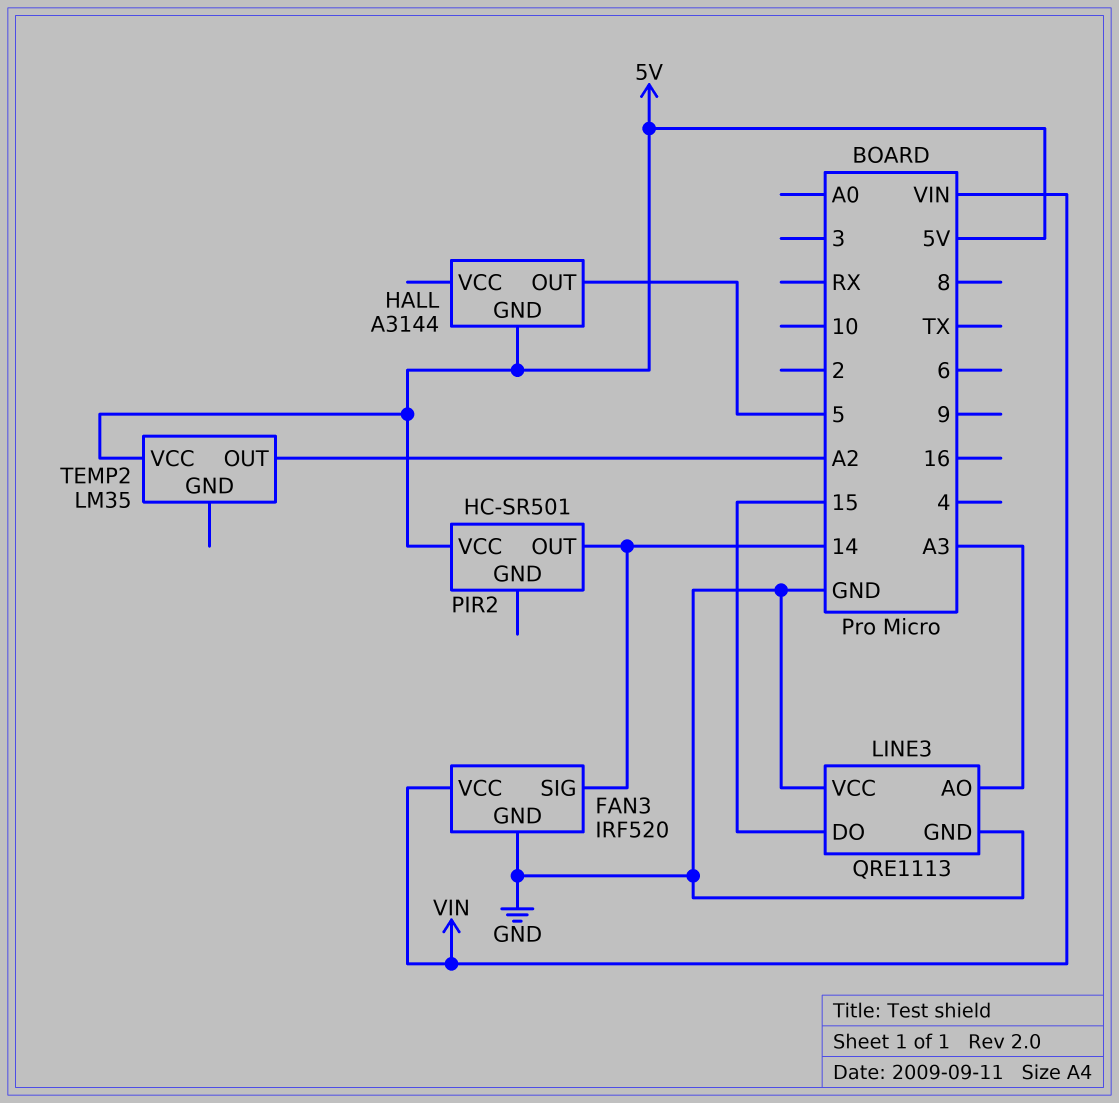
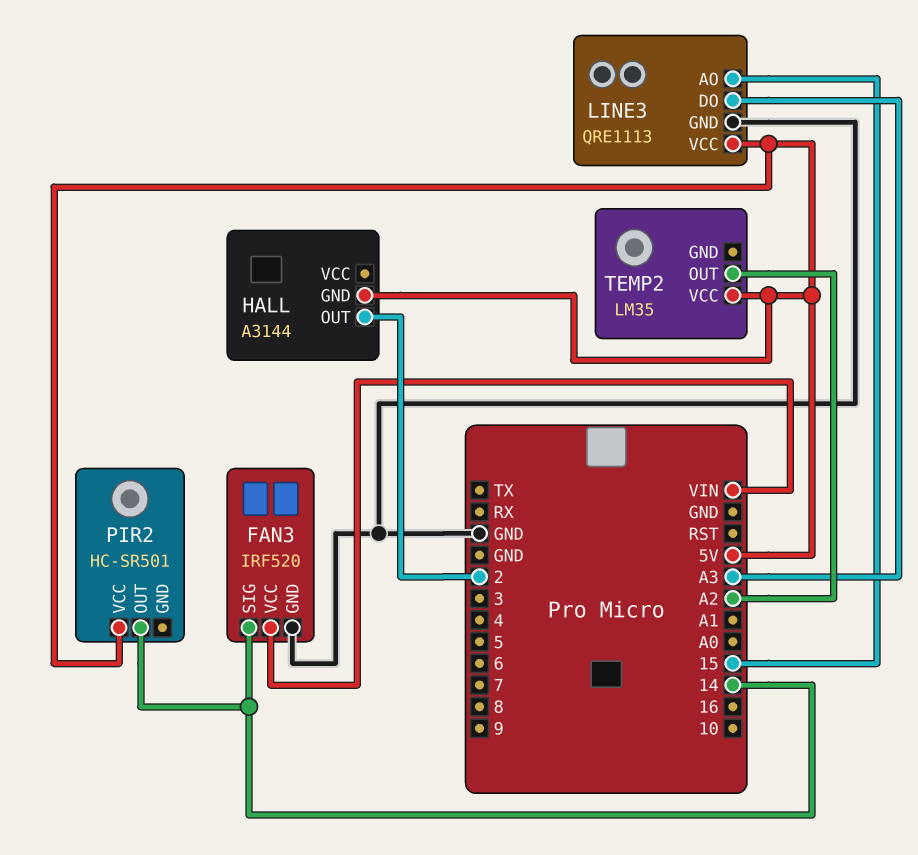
HALL pin OUT: 5 -> 2
LINE3 pin AO: A3 -> 15
LINE3 pin DO: 15 -> A3
LINE3 pin VCC: GND -> 5V

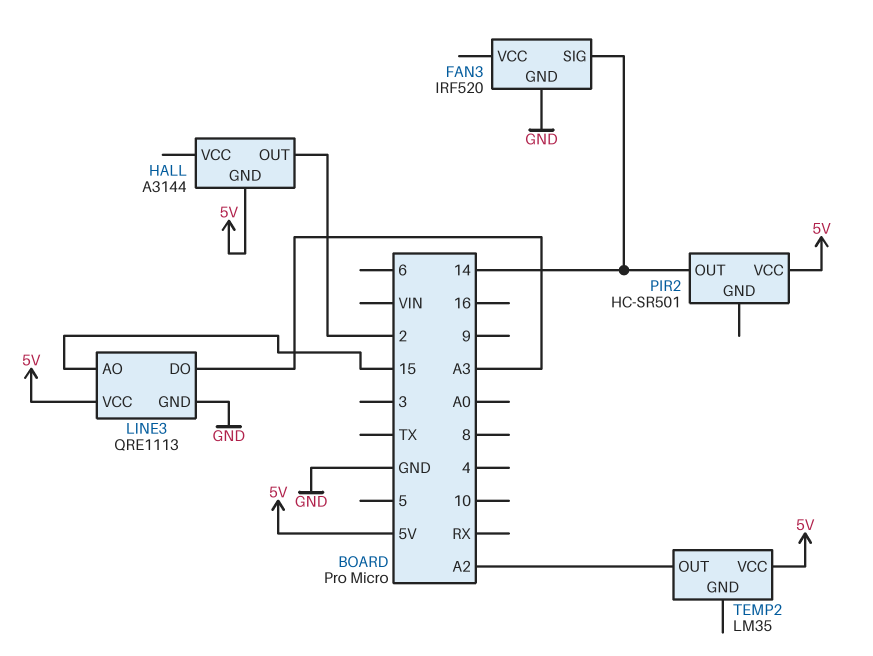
FAN3 pin VCC: VIN -> none

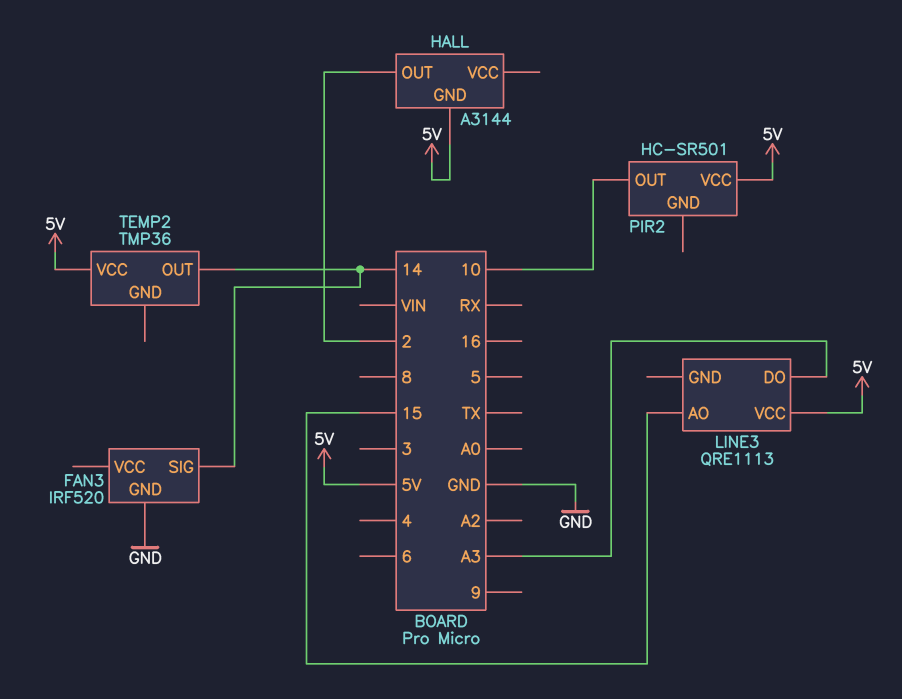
LINE3 pin GND: GND -> none
PIR2 pin OUT: 14 -> 10
TEMP2: LM35 -> TMP36
TEMP2 pin OUT: A2 -> 14

